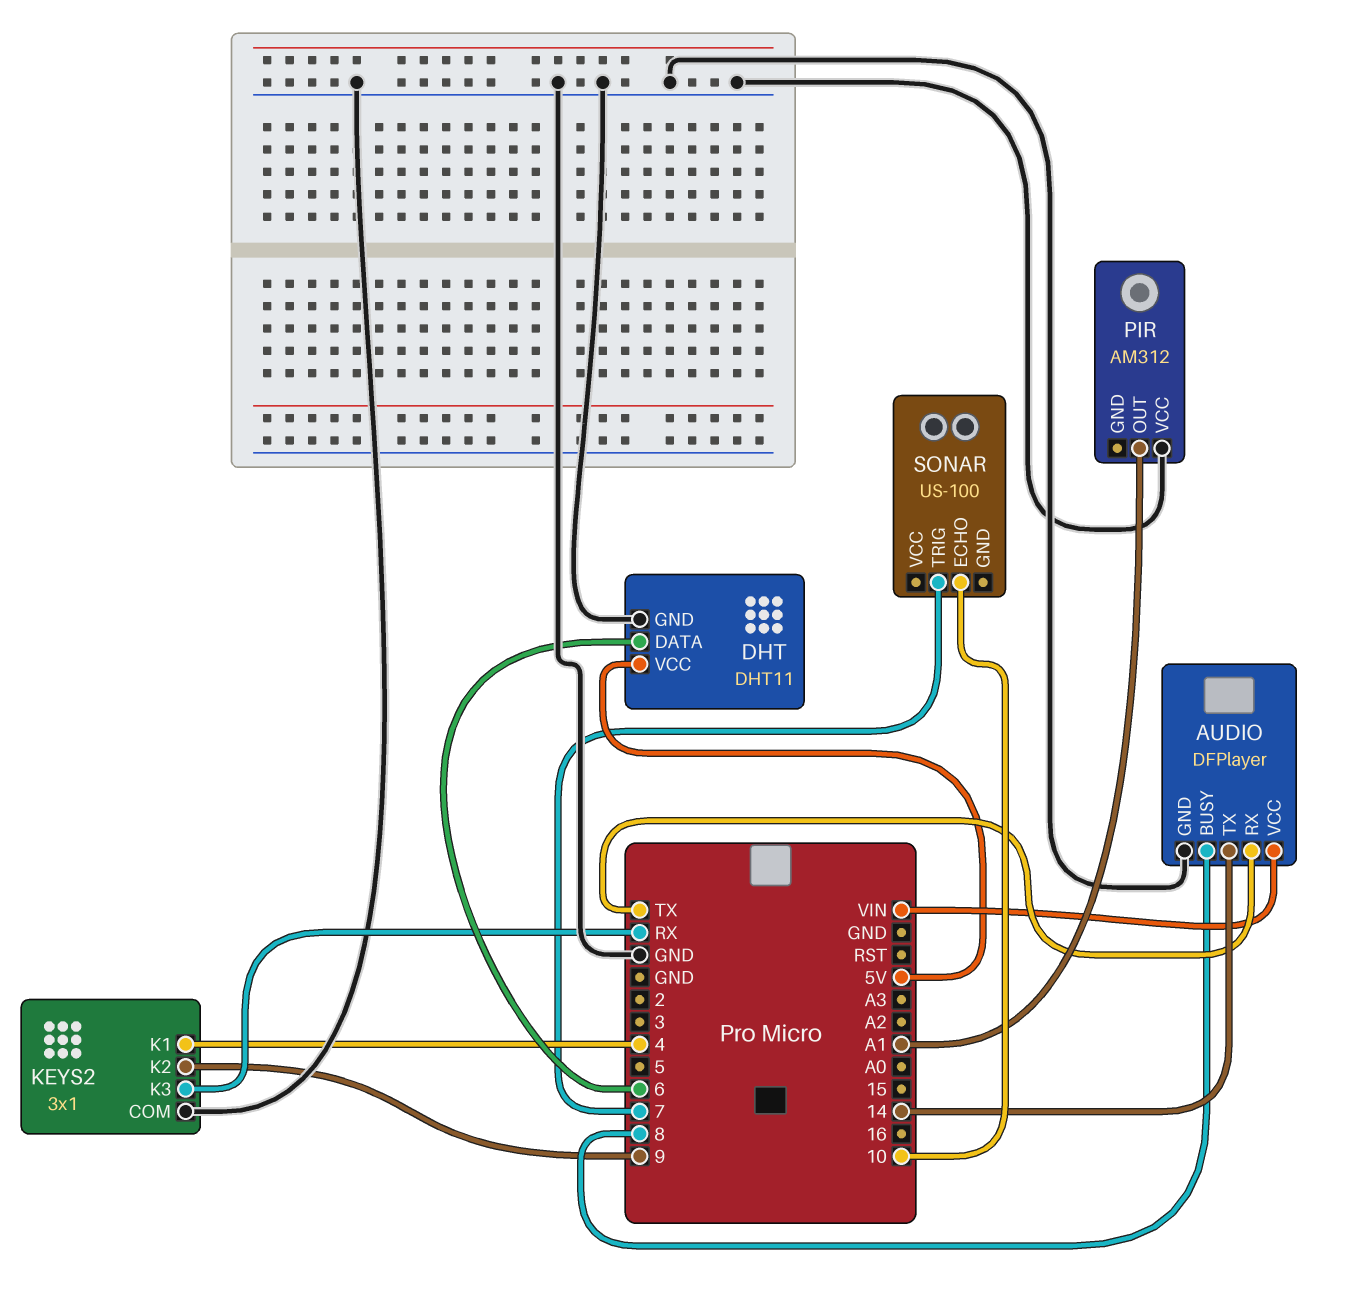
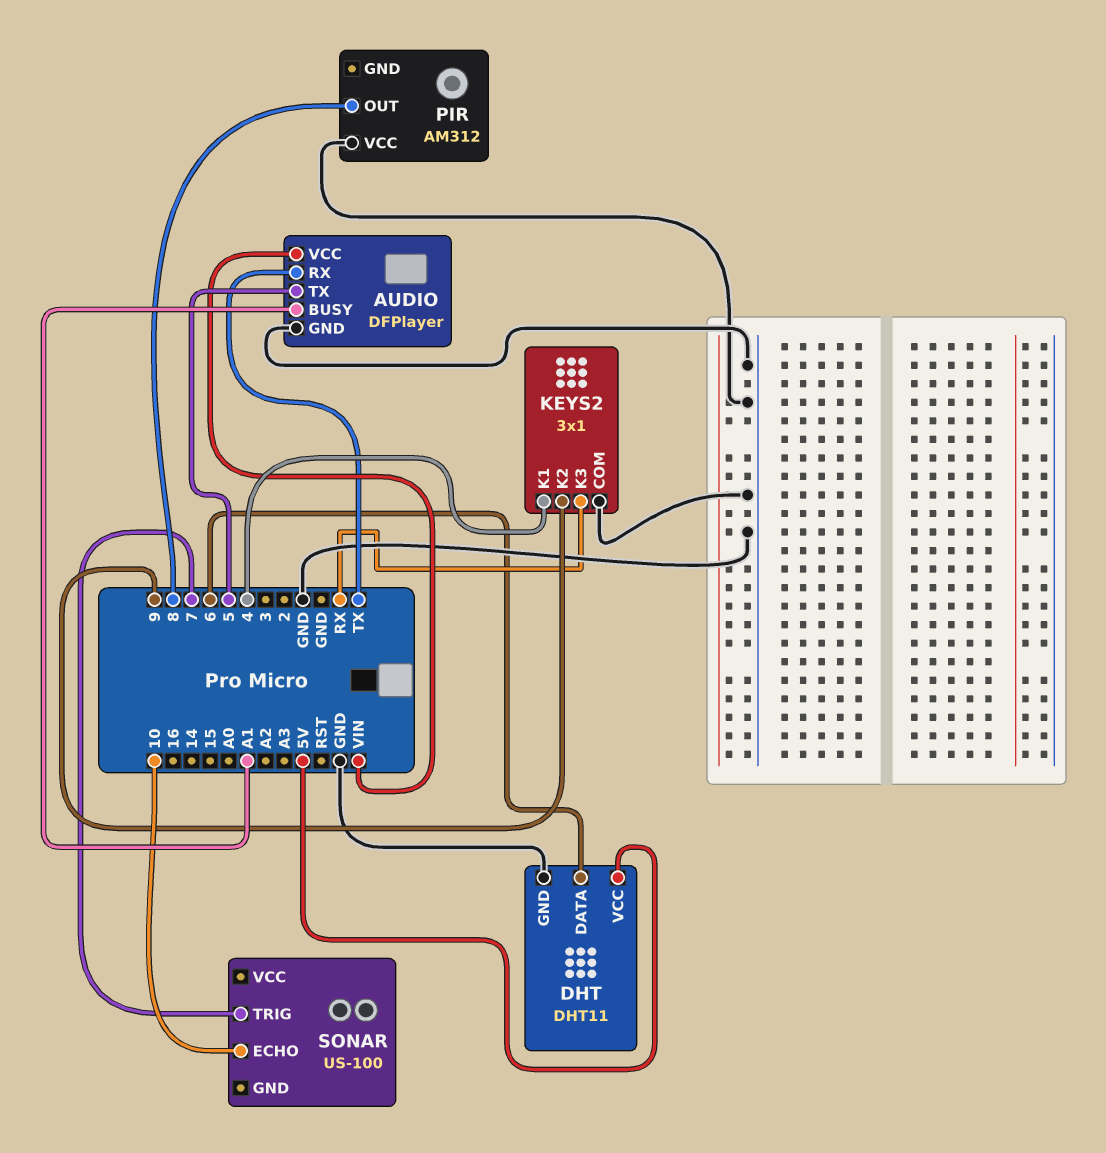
AUDIO pin BUSY: 8 -> A1
AUDIO pin TX: 14 -> 5
PIR pin OUT: A1 -> 8

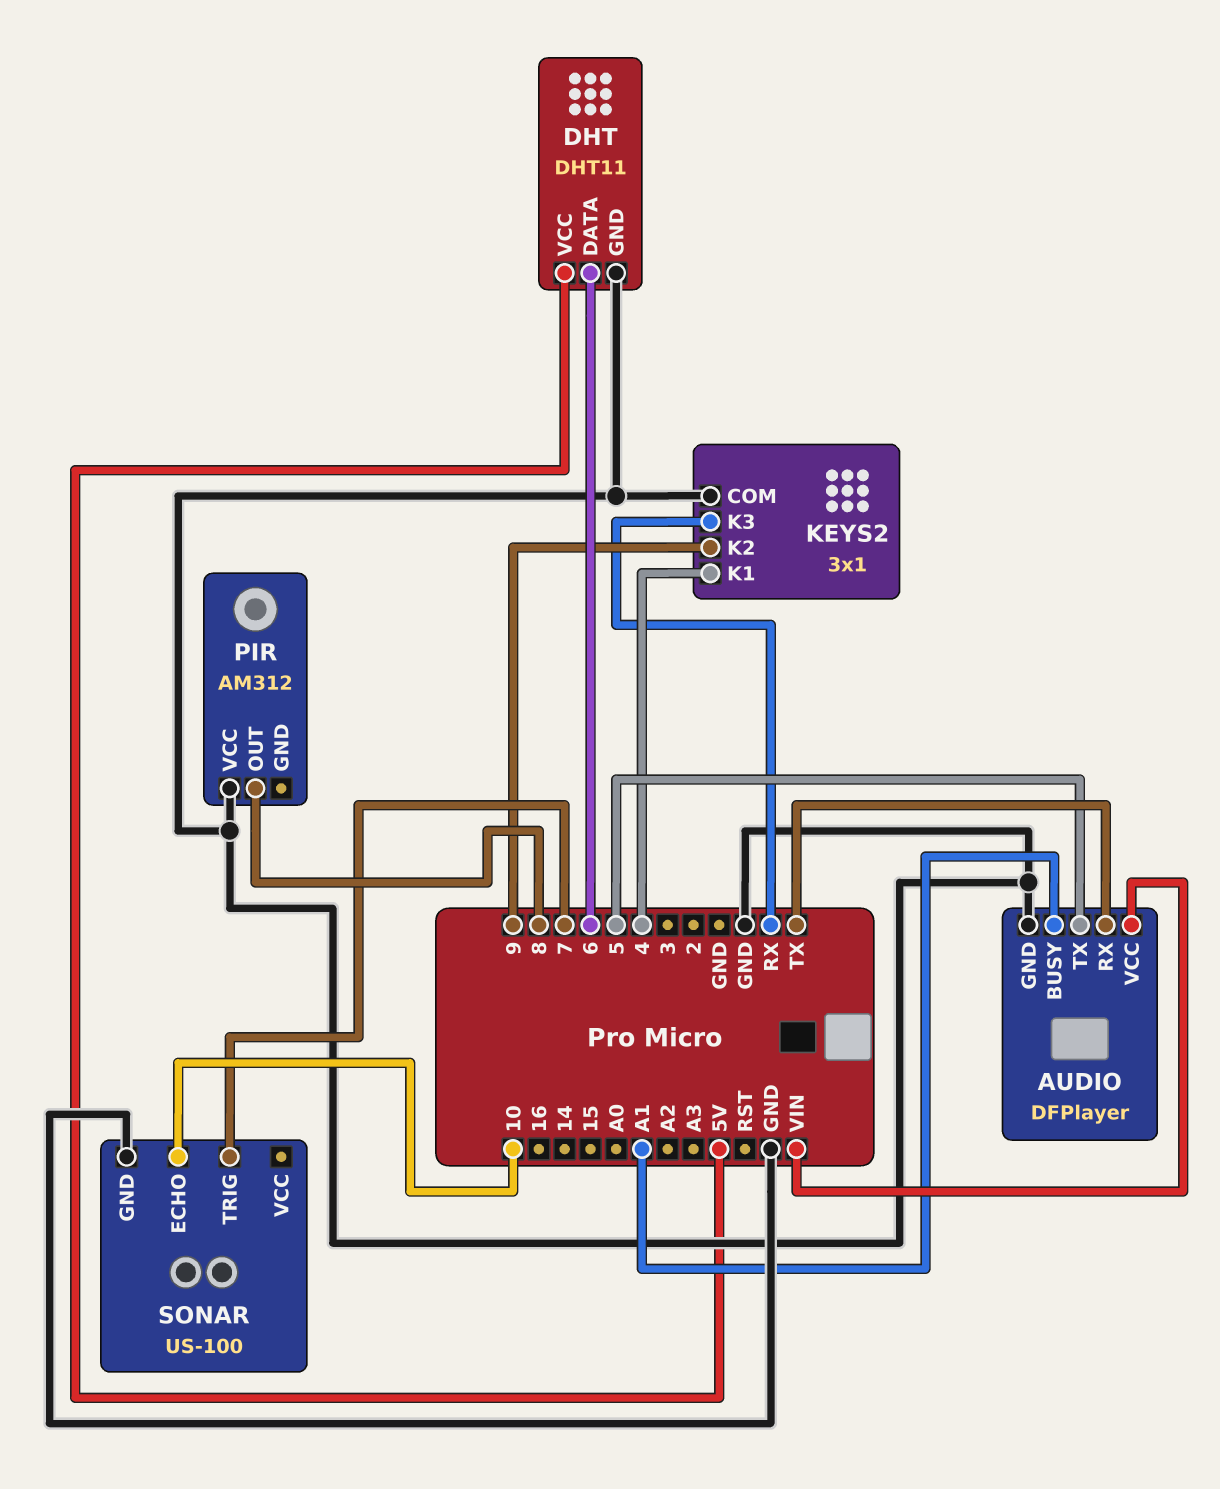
SONAR pin GND: none -> GND

